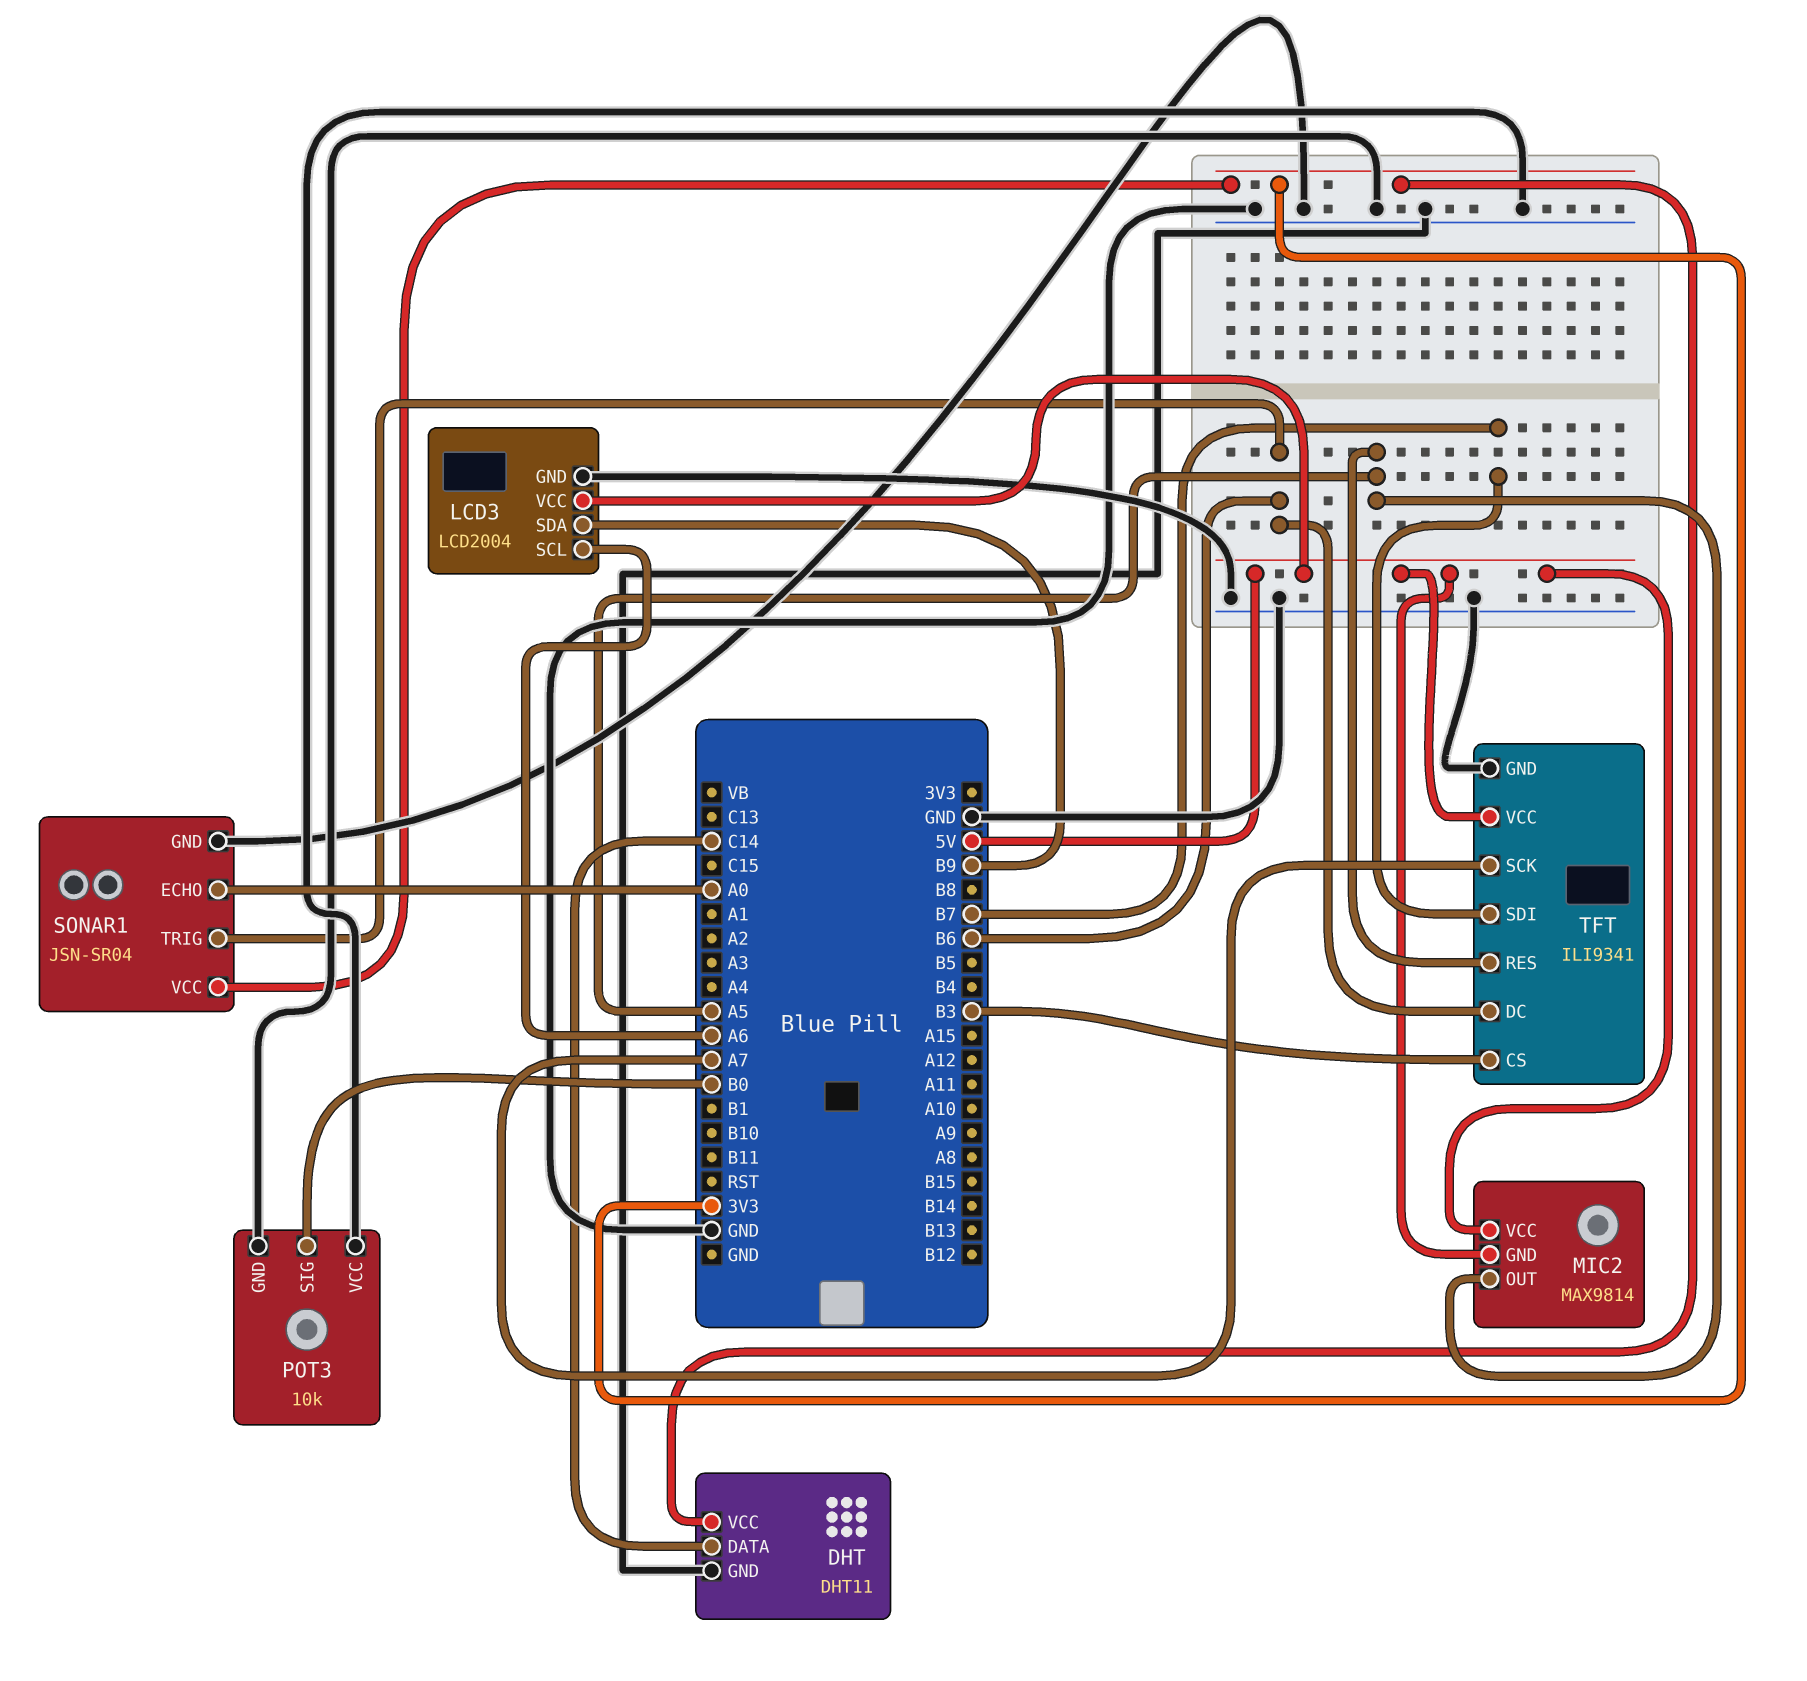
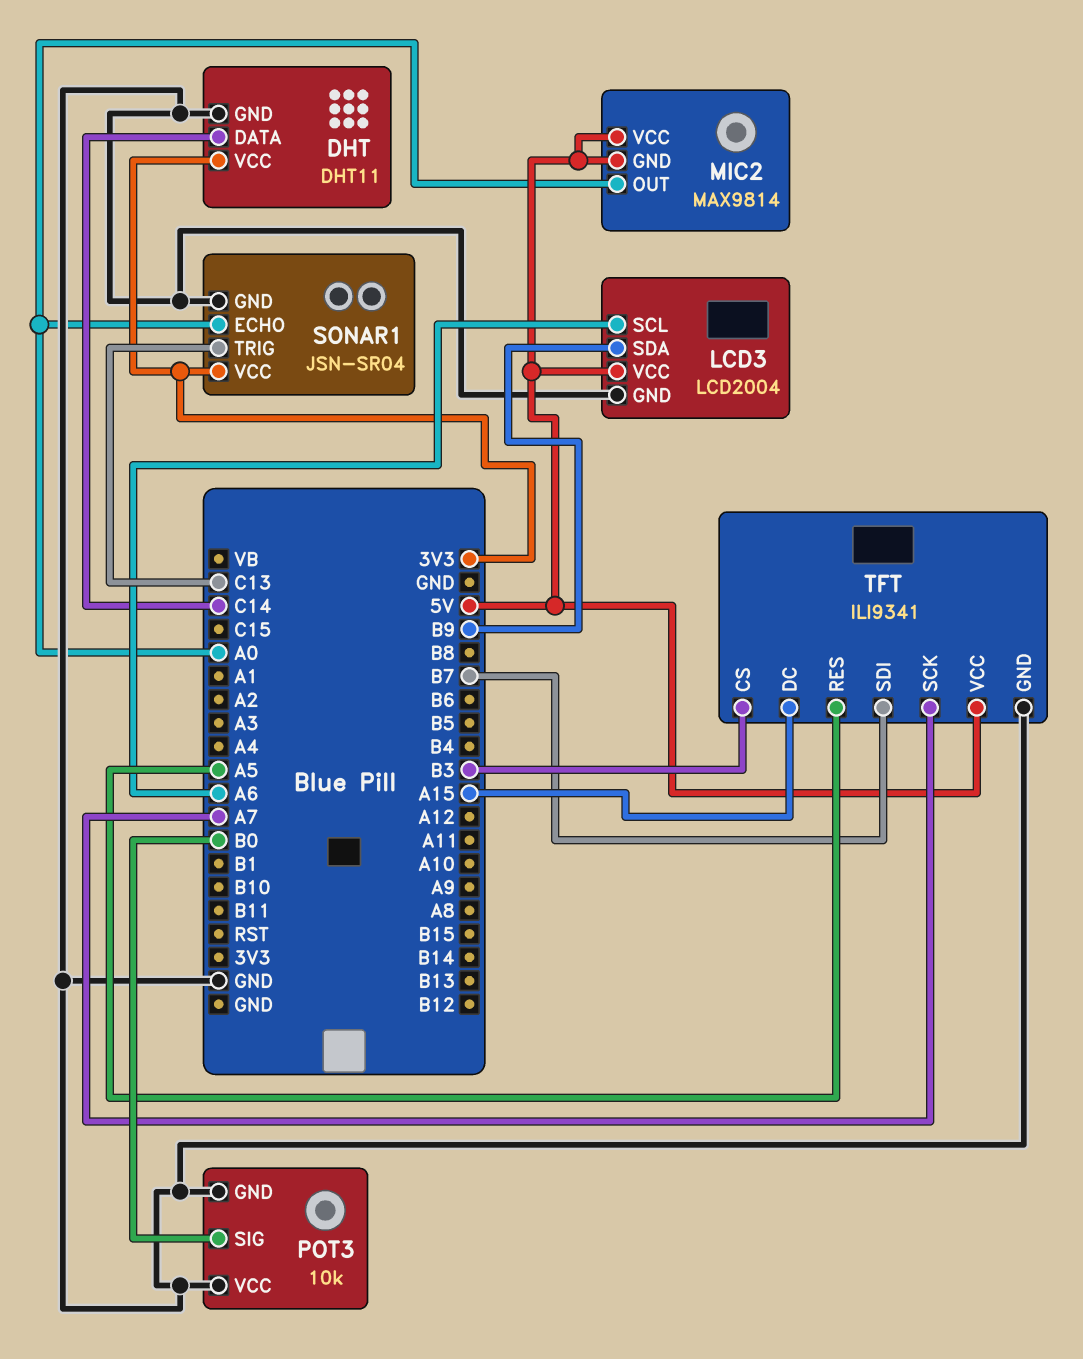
MIC2 pin OUT: A5 -> A0
SONAR1 pin TRIG: B6 -> C13
TFT pin DC: B6 -> A15

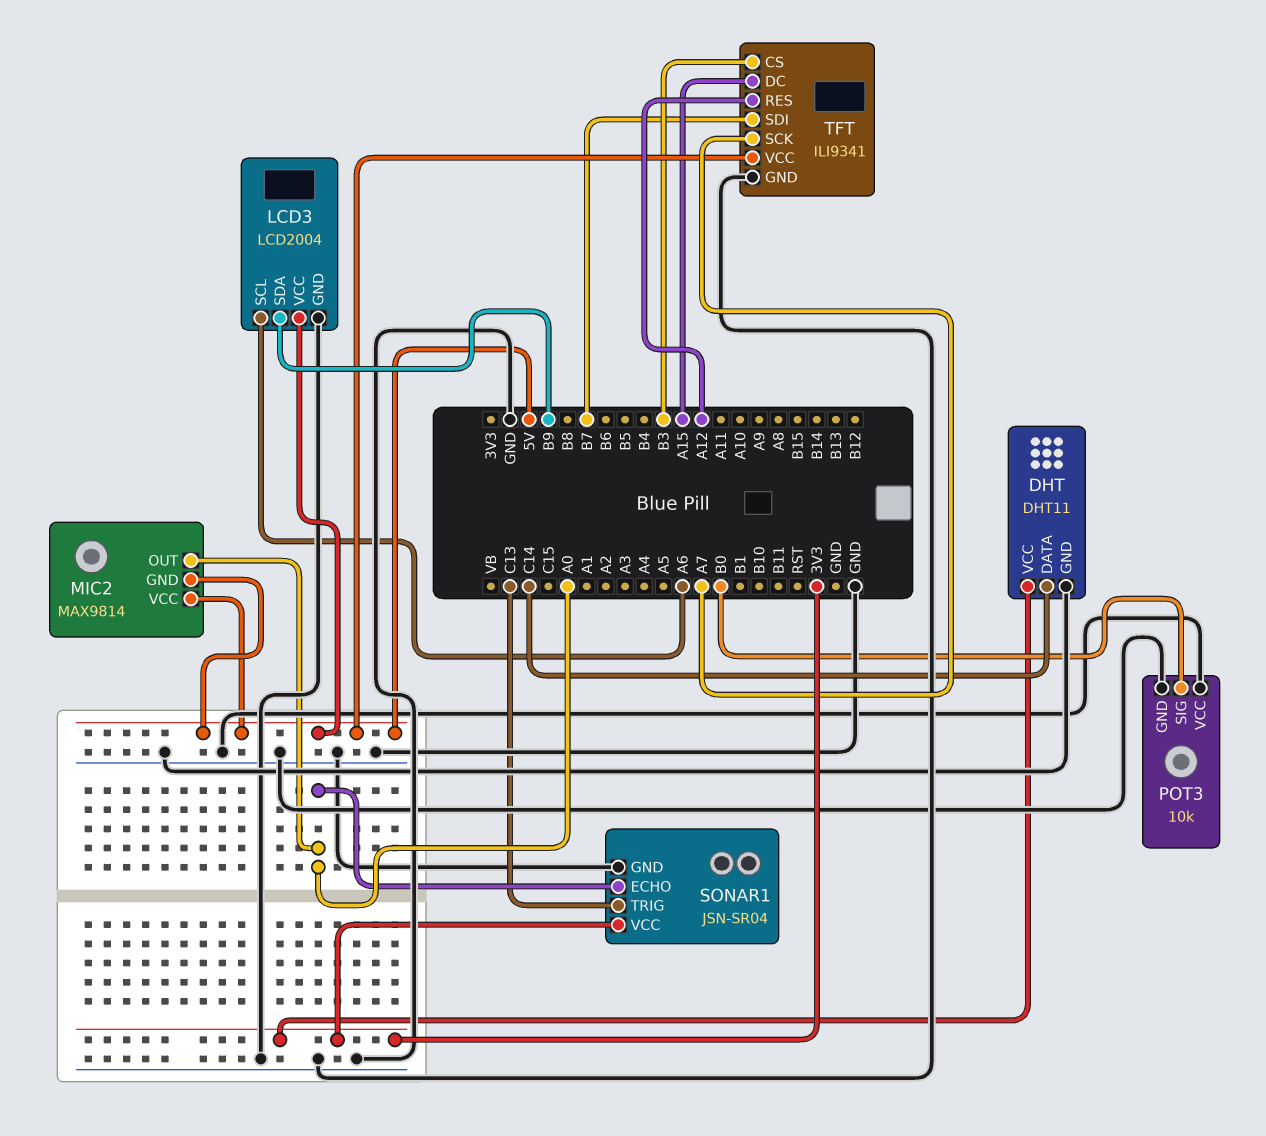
TFT pin RES: A5 -> A12

